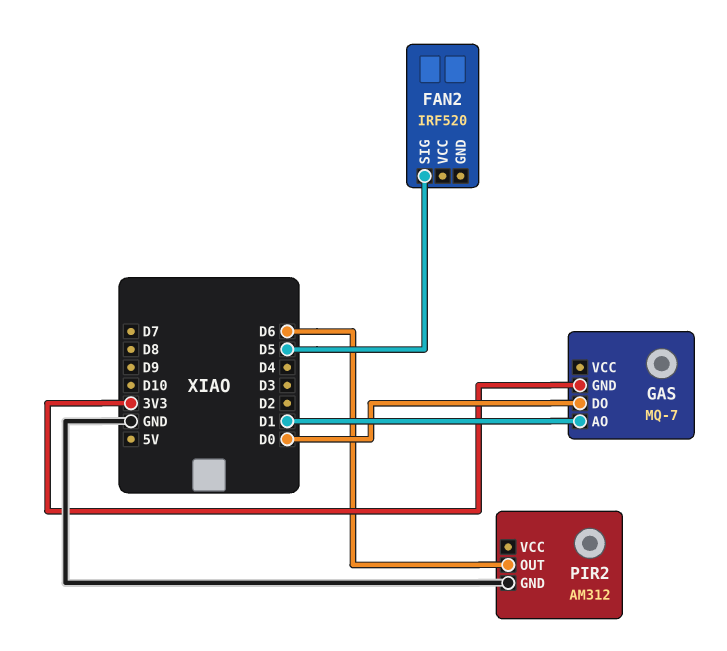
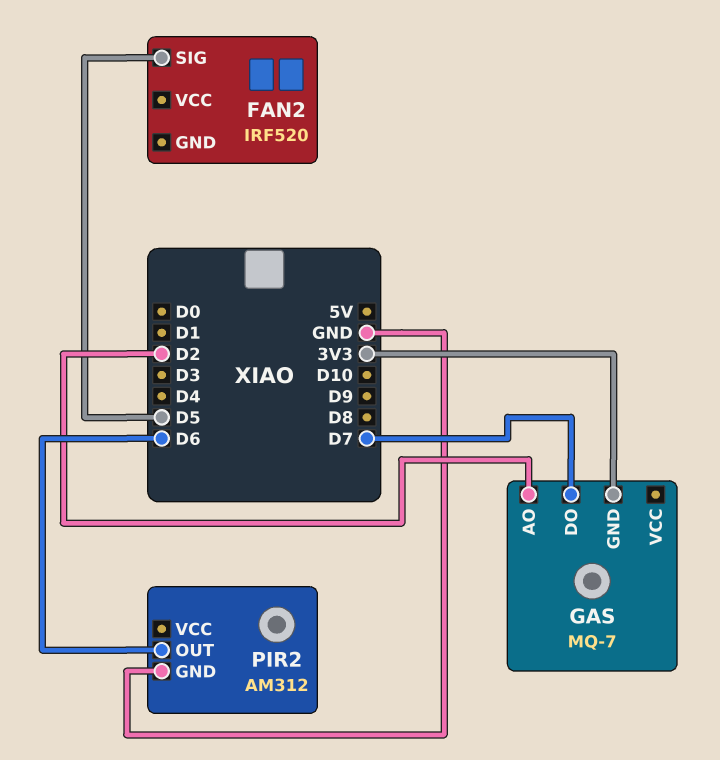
GAS pin AO: D1 -> D2
GAS pin DO: D0 -> D7

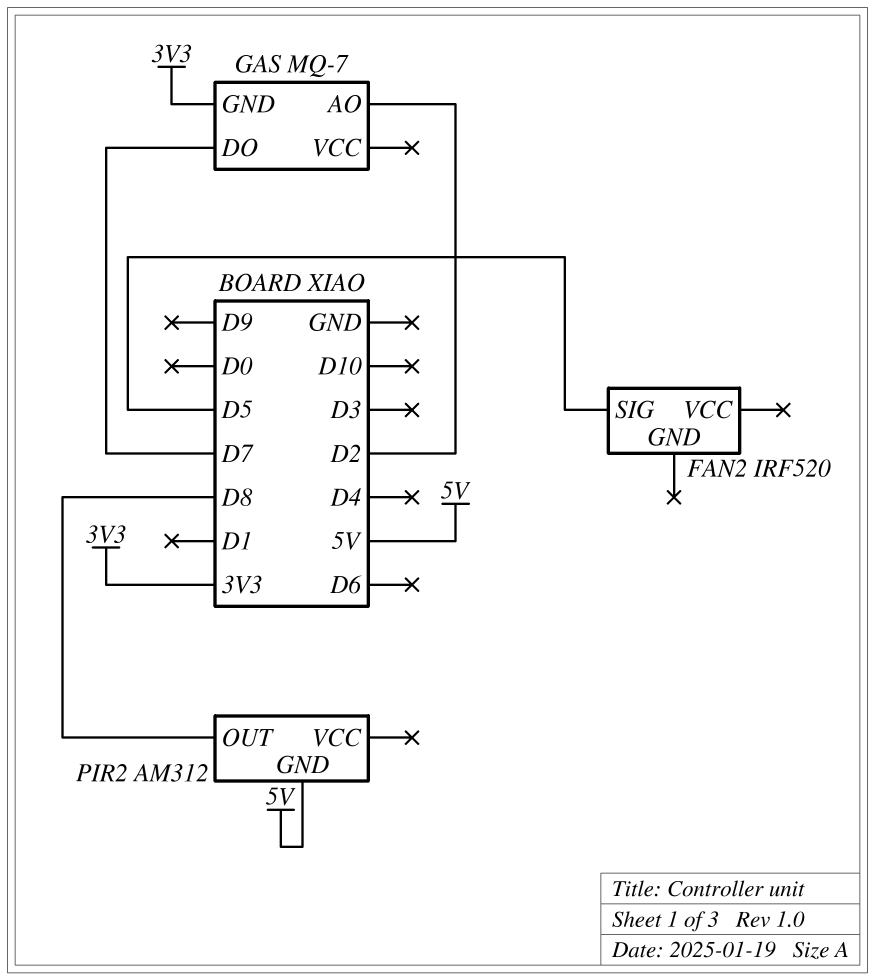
PIR2 pin GND: GND -> 5V
PIR2 pin OUT: D6 -> D8

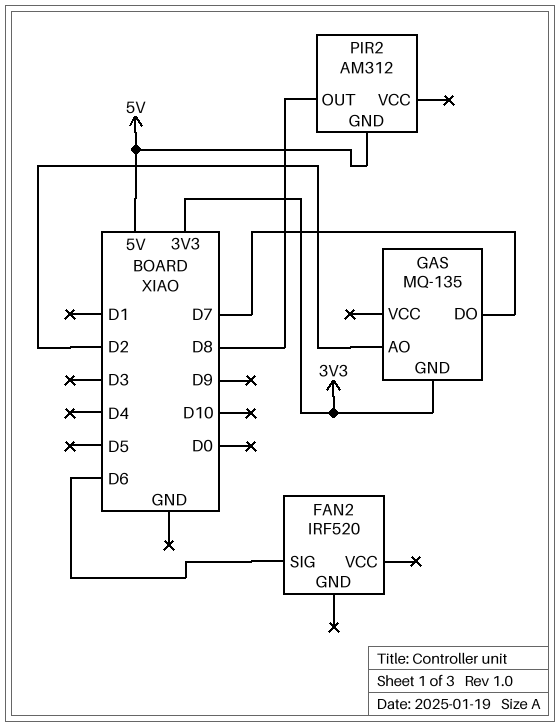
FAN2 pin SIG: D5 -> D6
GAS: MQ-7 -> MQ-135

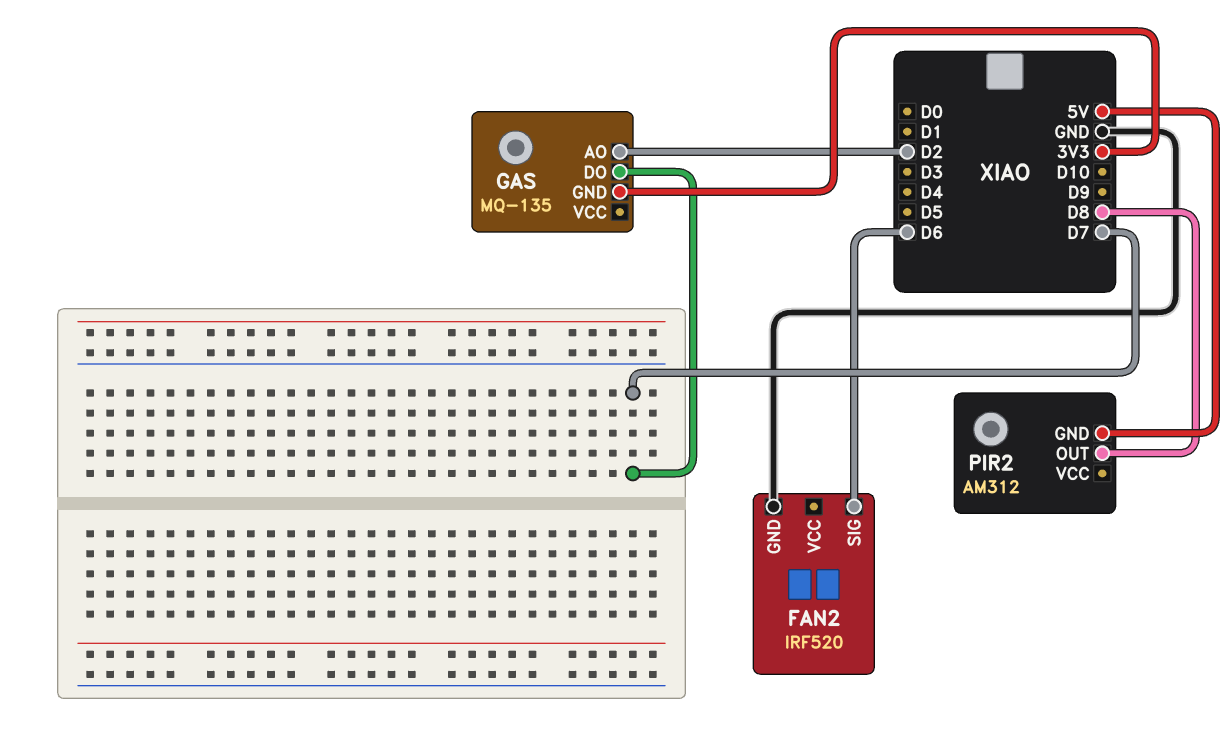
FAN2 pin GND: none -> GND

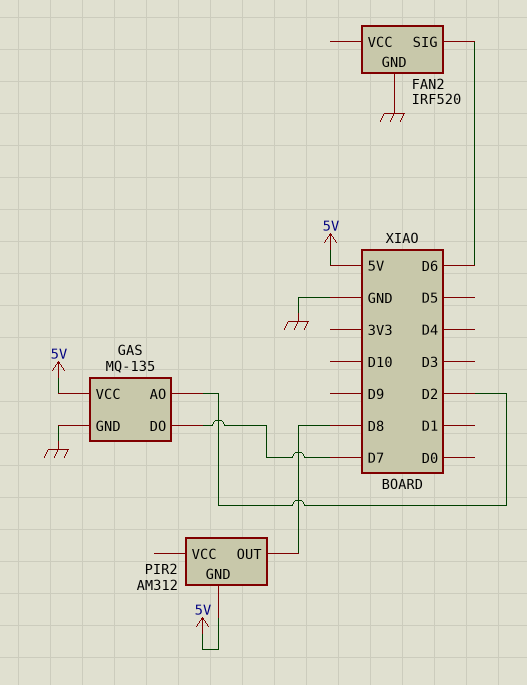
GAS pin GND: 3V3 -> GND
GAS pin VCC: none -> 5V

